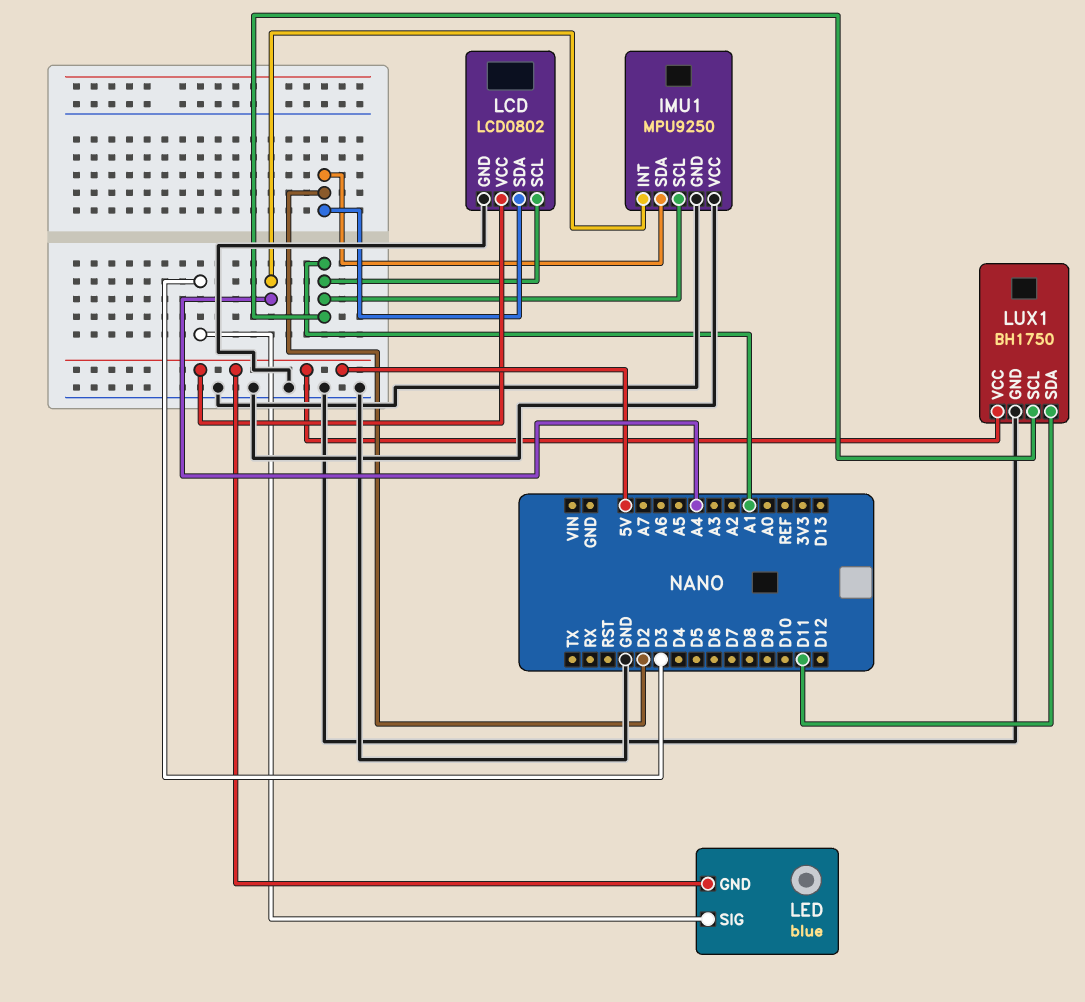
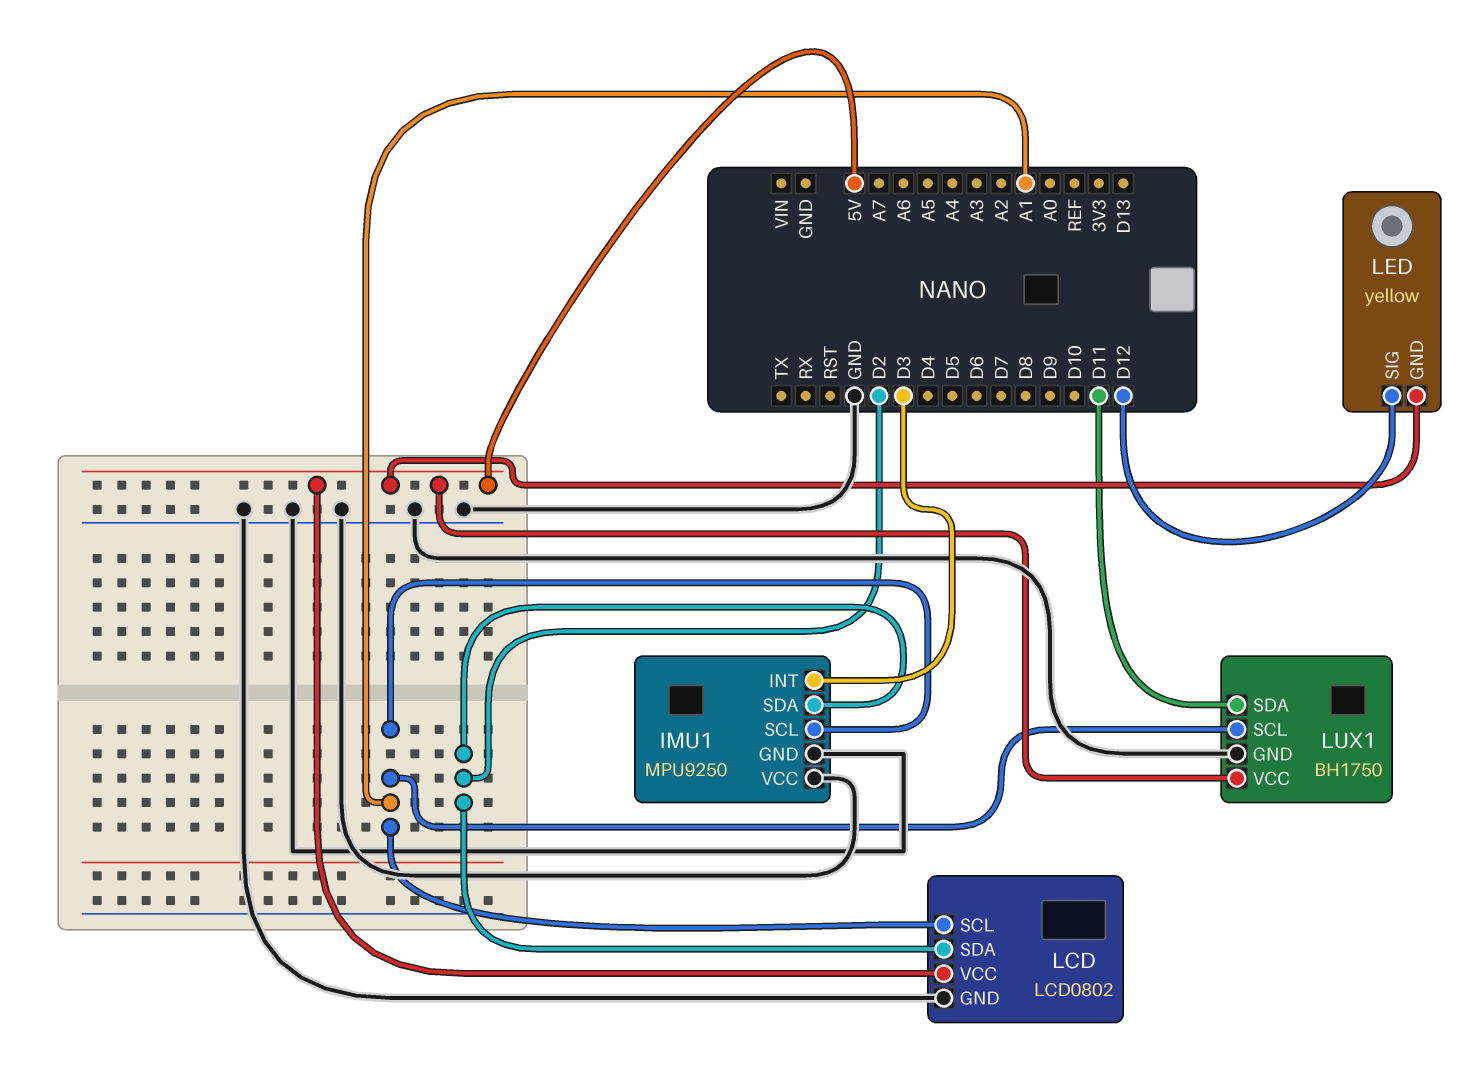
IMU1 pin INT: A4 -> D3
LED: blue -> yellow
LED pin SIG: D3 -> D12

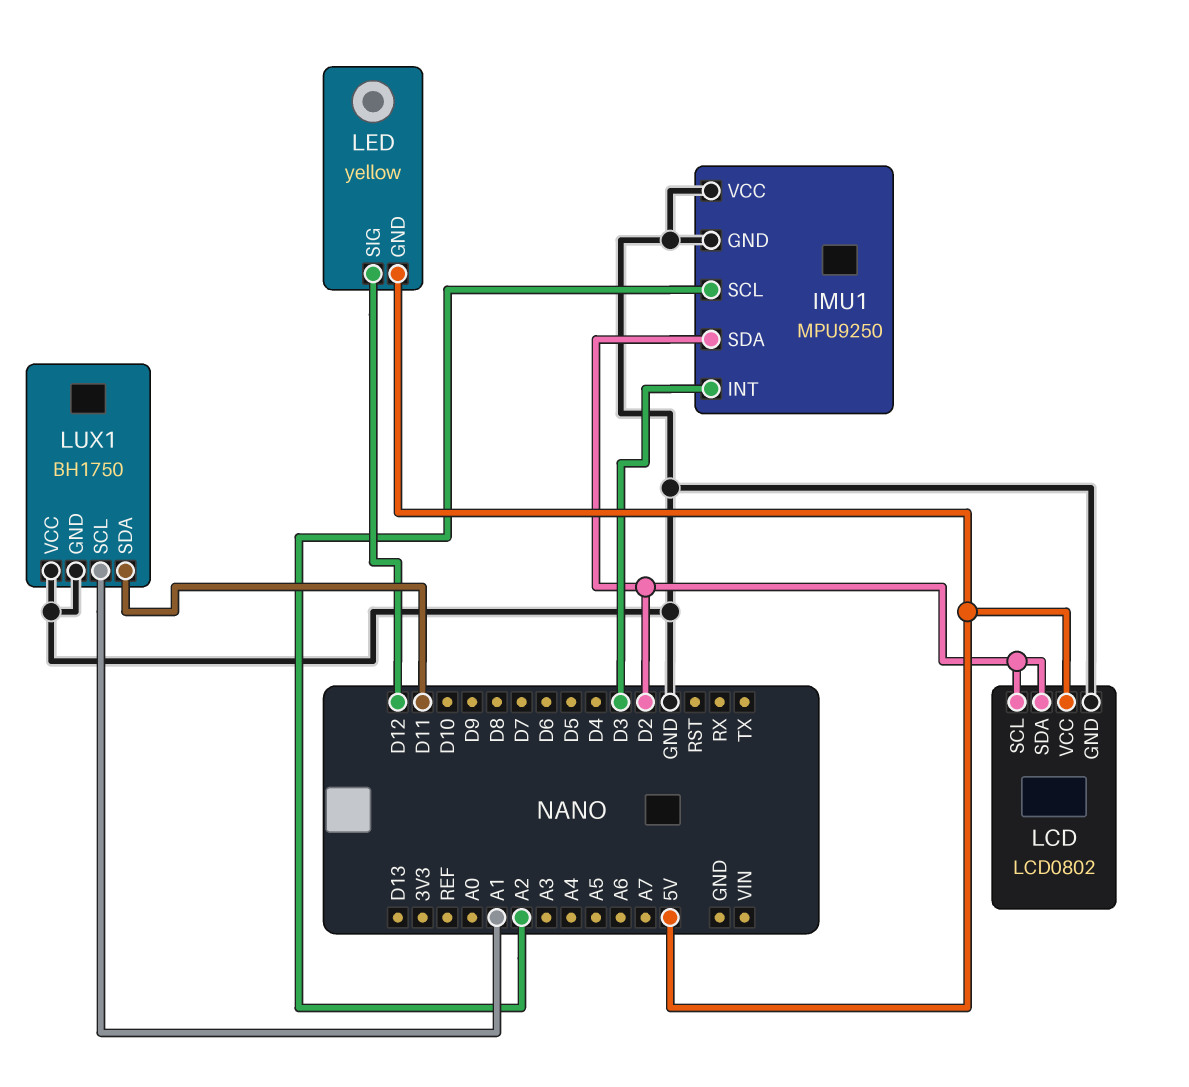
IMU1 pin SCL: A1 -> A2
LCD pin SCL: A1 -> D2
LUX1 pin VCC: 5V -> GND

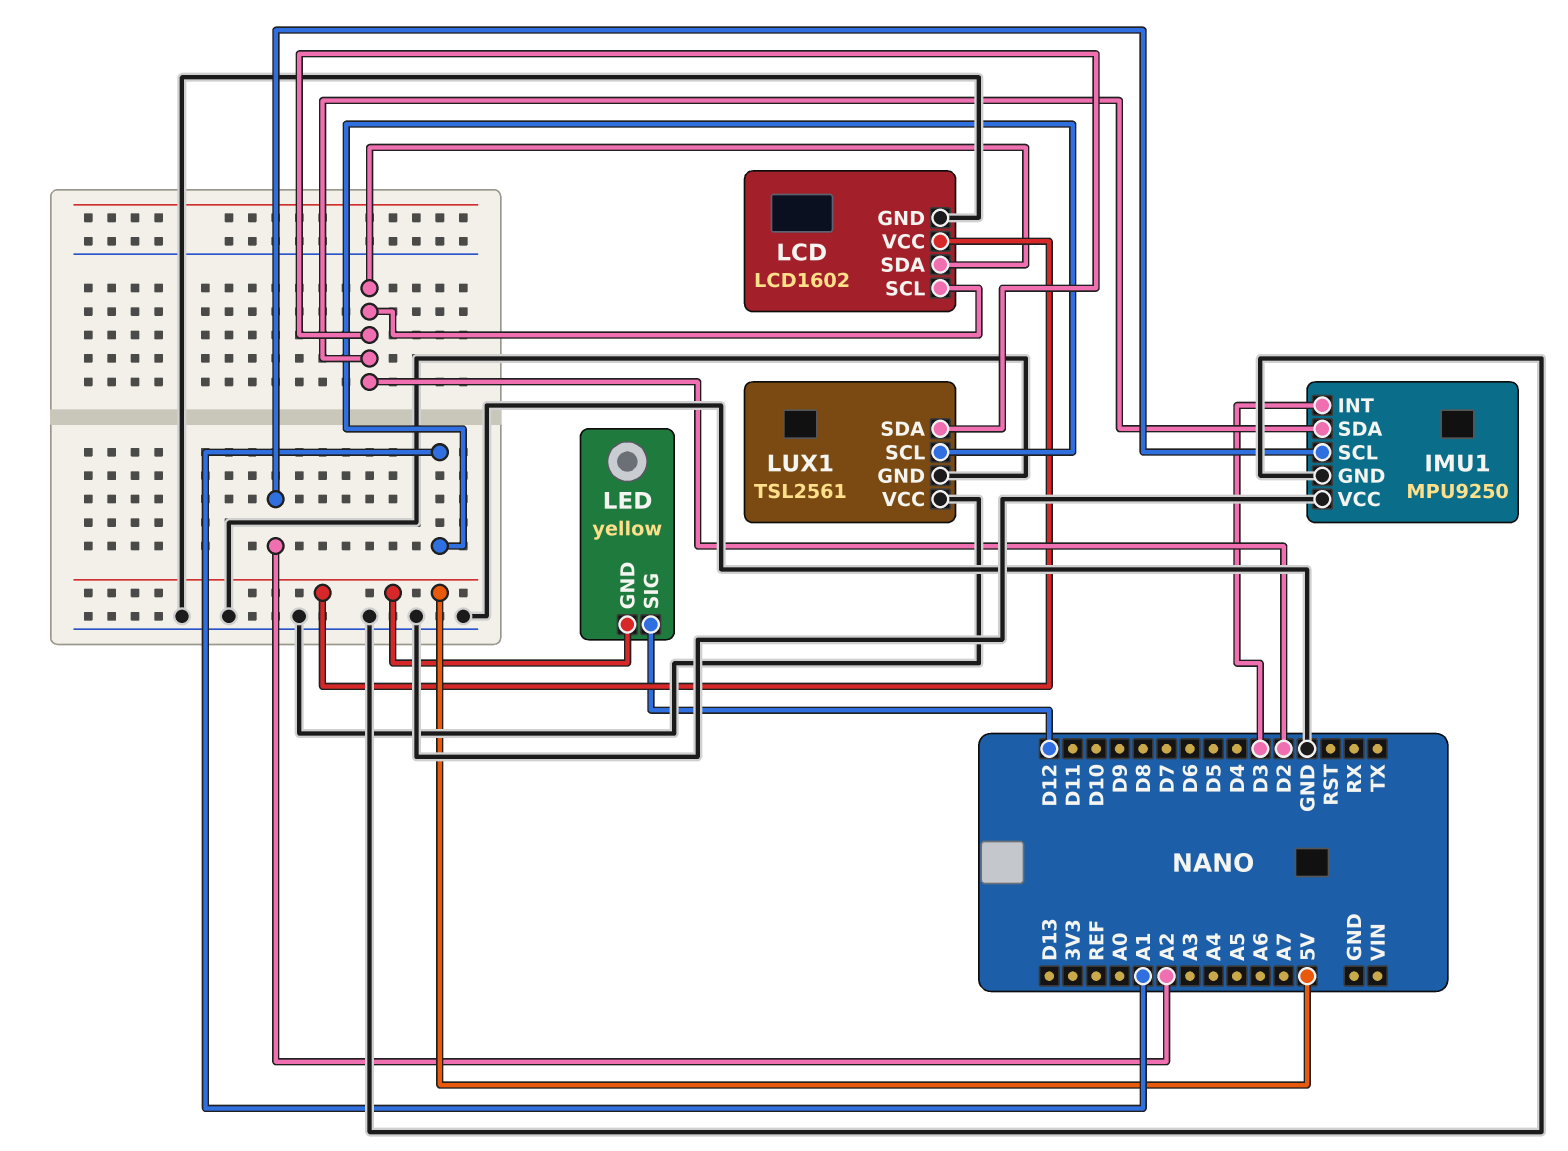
LCD: LCD0802 -> LCD1602
LUX1: BH1750 -> TSL2561
LUX1 pin SDA: D11 -> D2

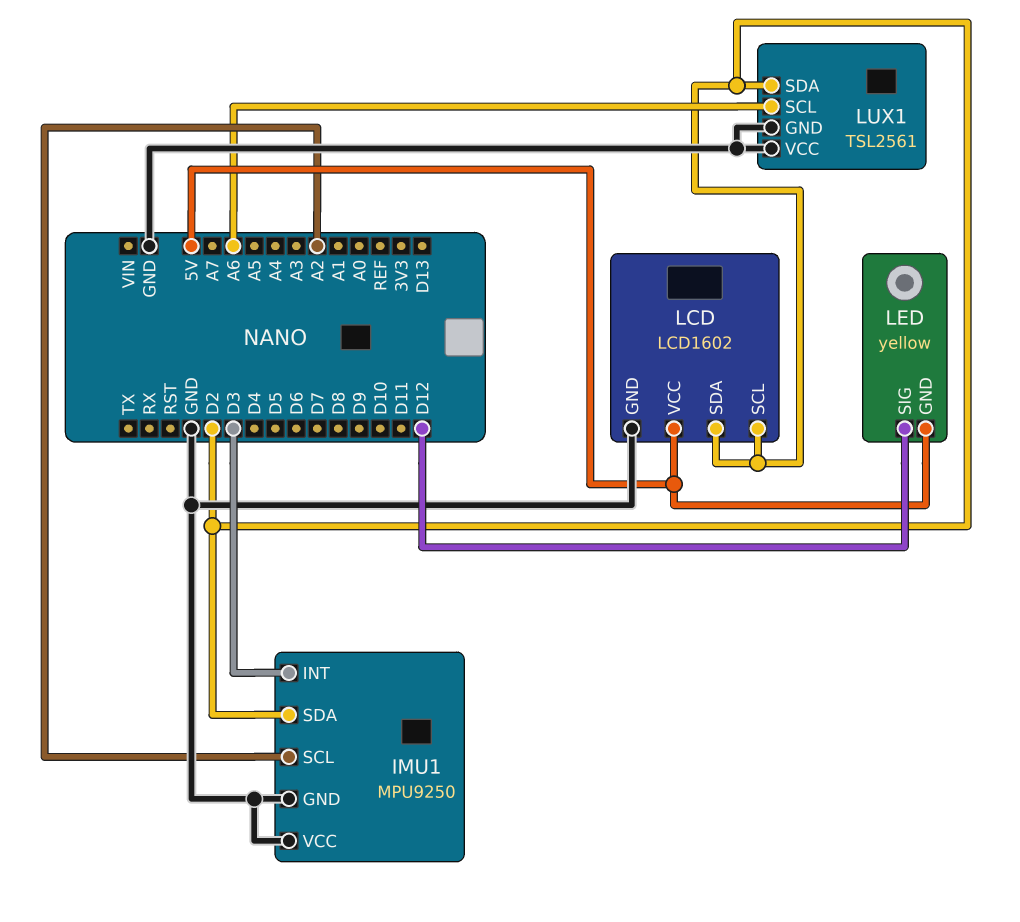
LUX1 pin SCL: A1 -> A6

